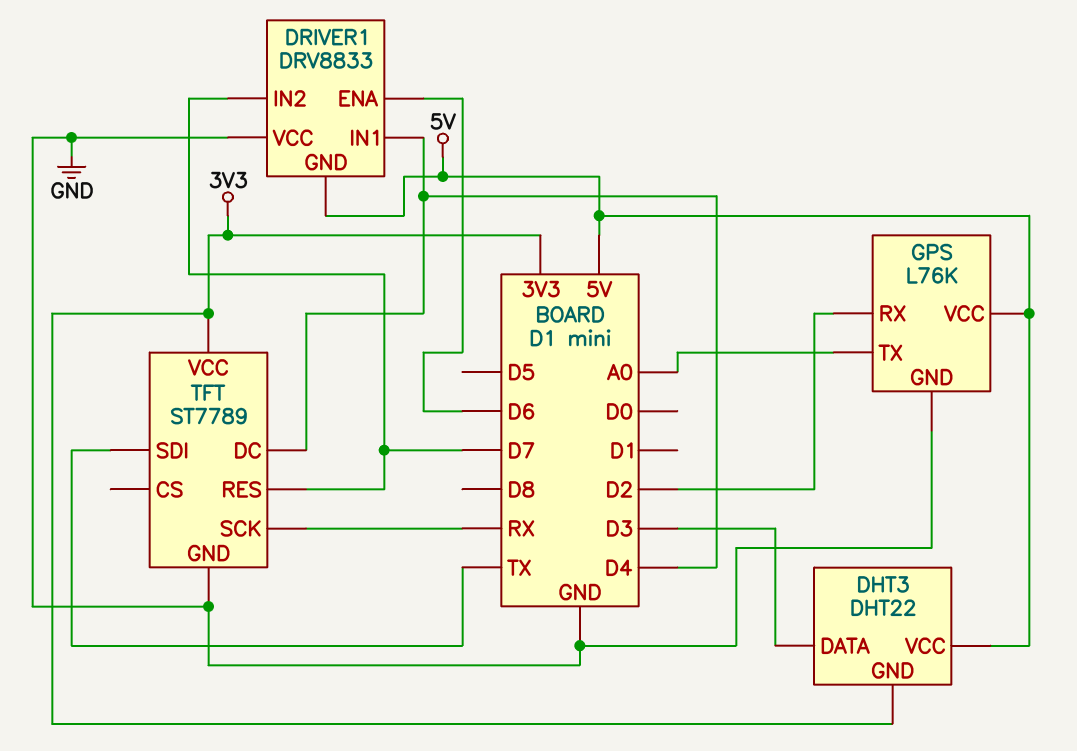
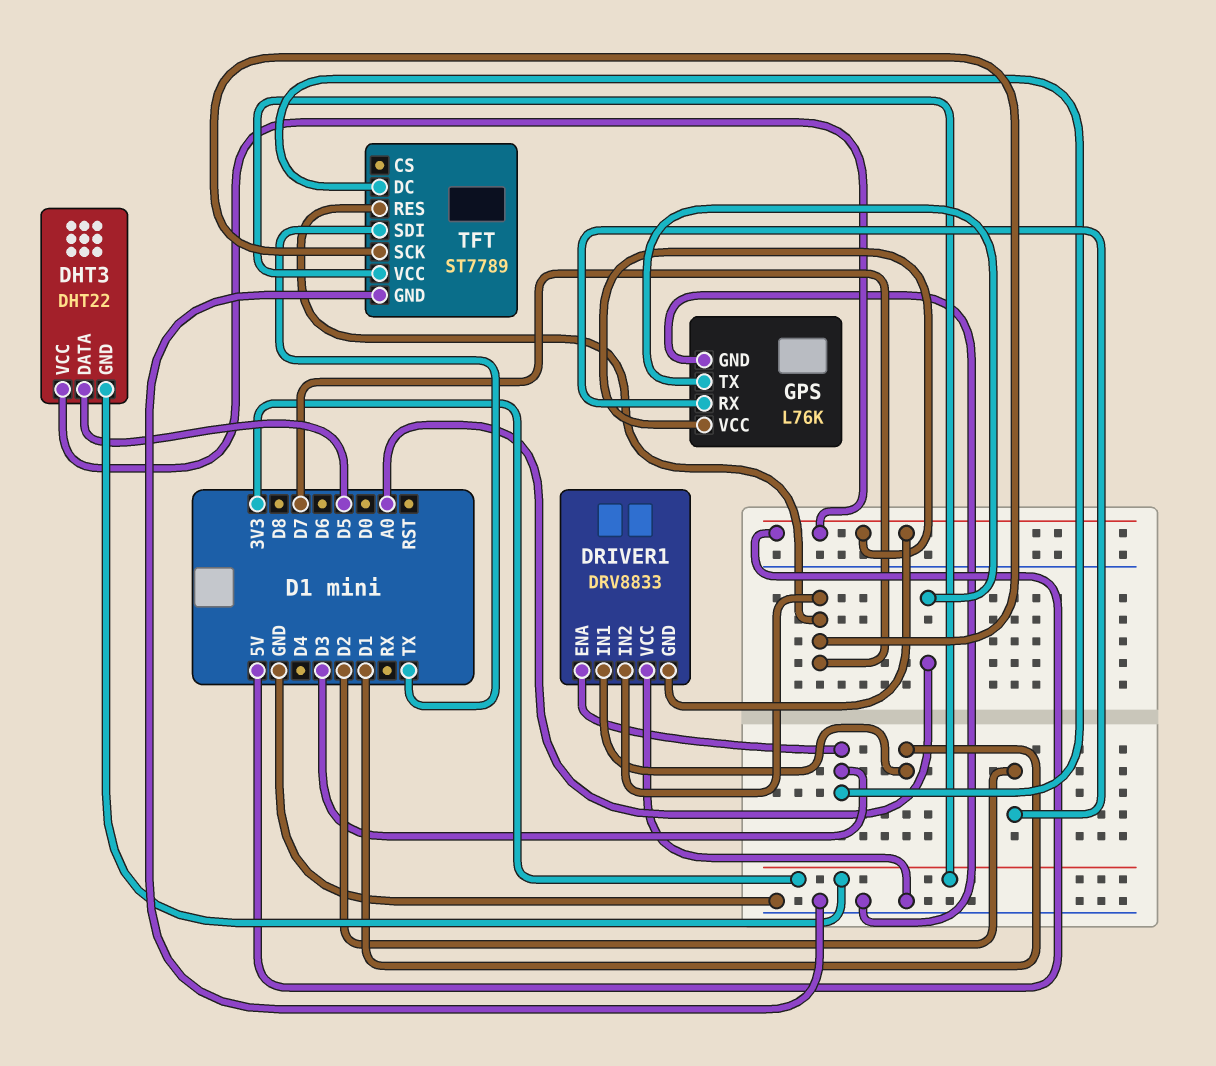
DHT3 pin DATA: D3 -> D5
DRIVER1 pin ENA: D6 -> D3
DRIVER1 pin IN1: D4 -> D1
TFT pin DC: D4 -> D3
TFT pin SCK: RX -> D7

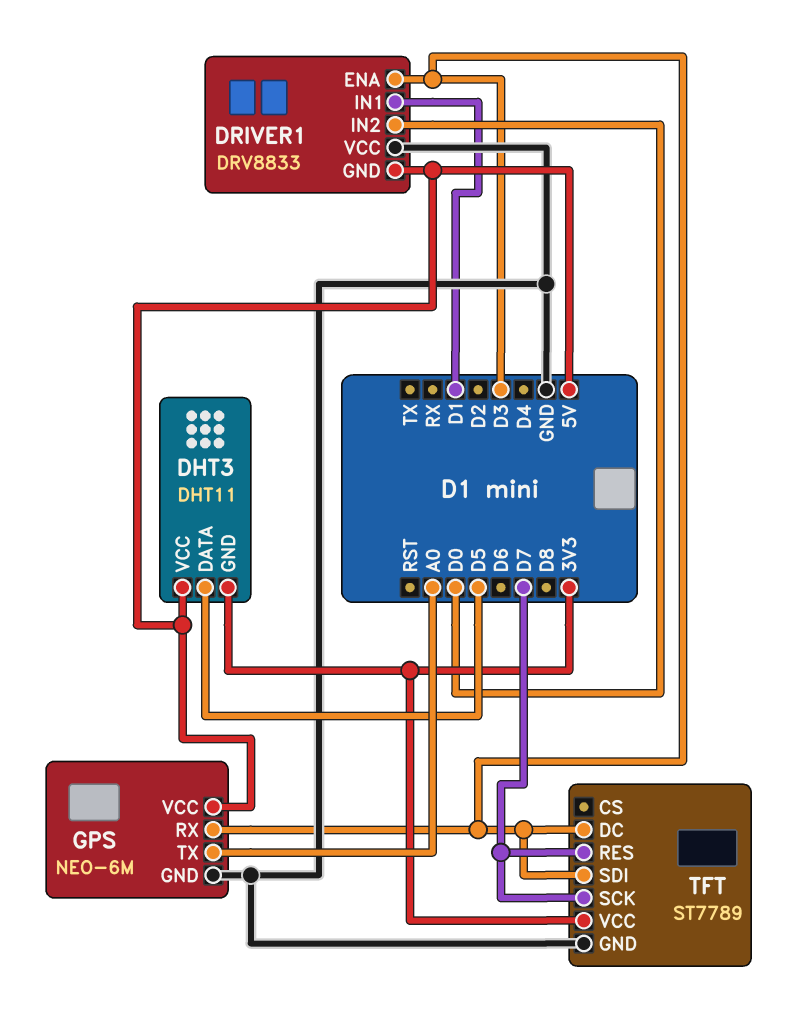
DHT3: DHT22 -> DHT11
DRIVER1 pin IN2: D7 -> D0
GPS: L76K -> NEO-6M
GPS pin RX: D2 -> D3
TFT pin SDI: TX -> D3

